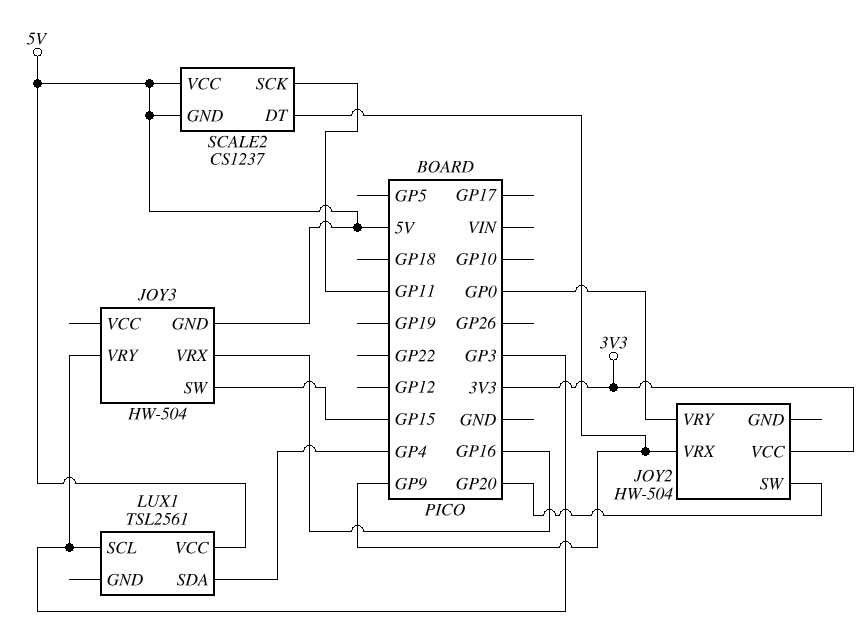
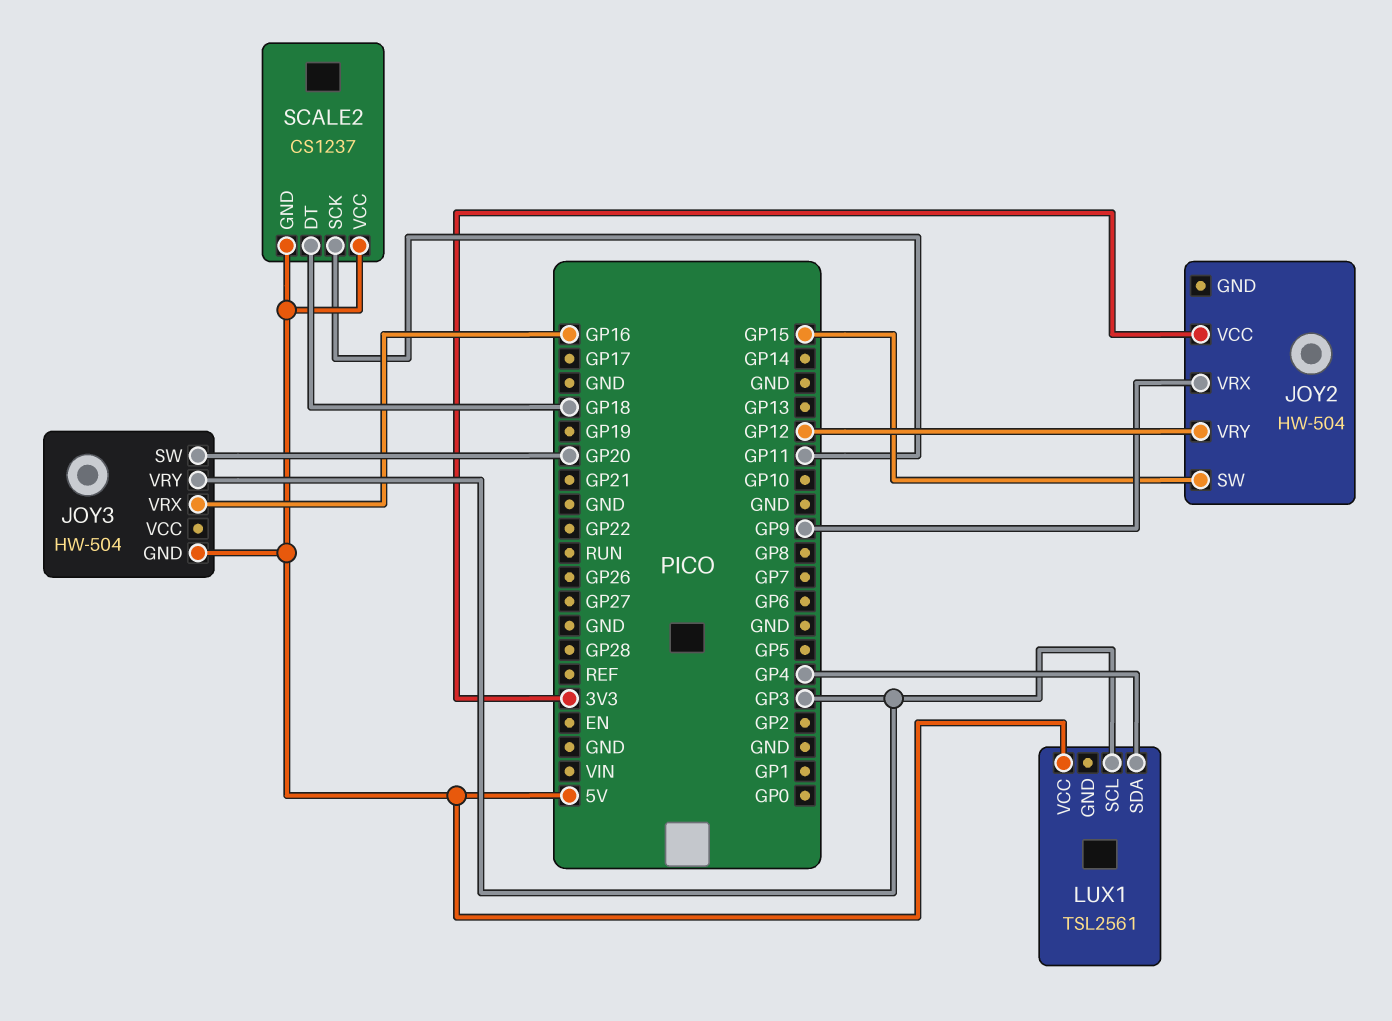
JOY2 pin SW: GP20 -> GP15
JOY2 pin VRY: GP0 -> GP12
JOY3 pin SW: GP15 -> GP20
SCALE2 pin DT: GP9 -> GP18

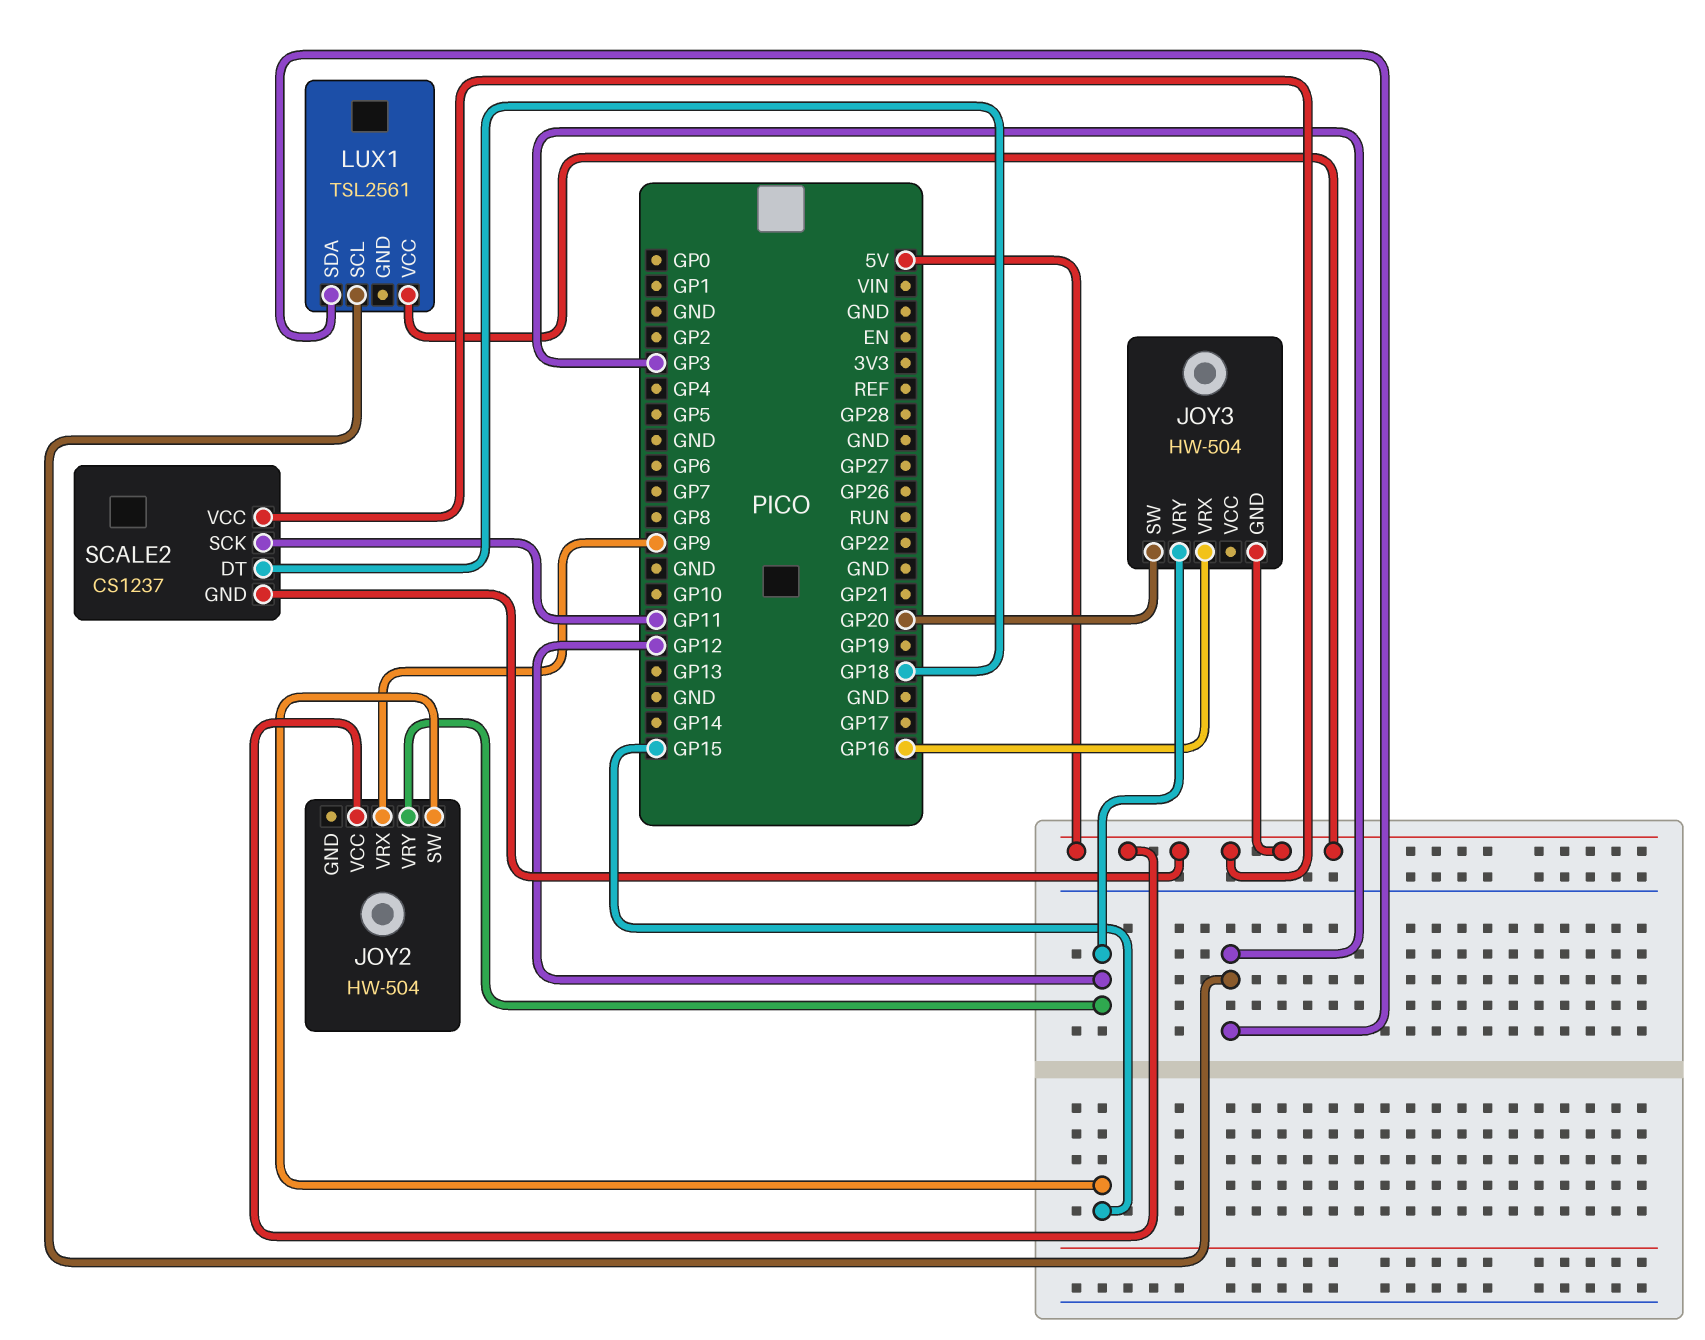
JOY2 pin VCC: 3V3 -> 5V
JOY3 pin VRY: GP3 -> GP12
LUX1 pin SDA: GP4 -> GP3

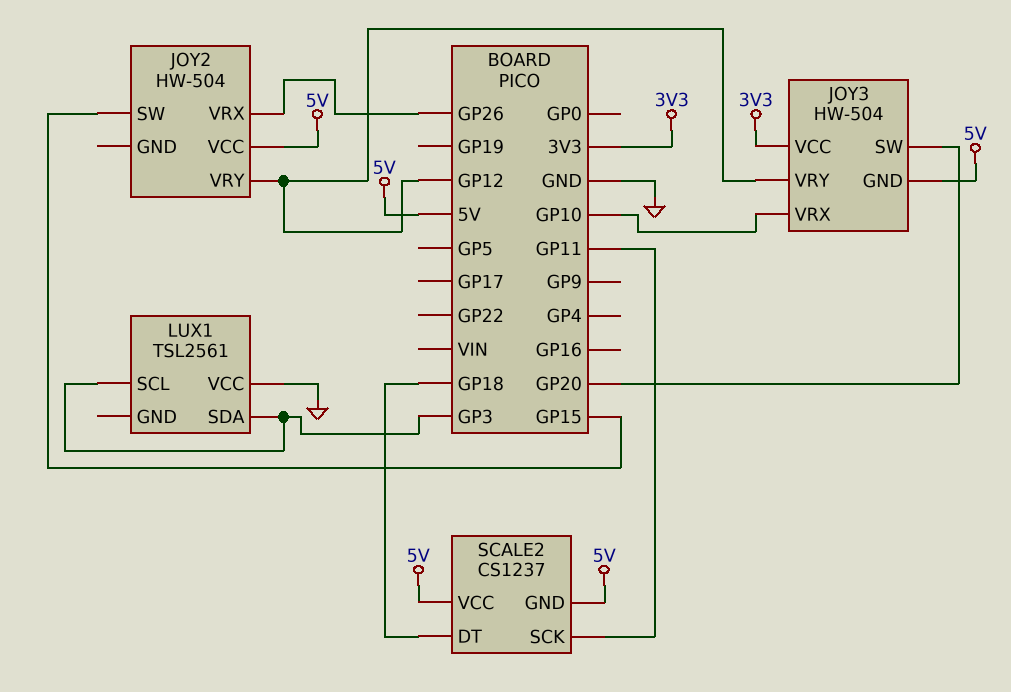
JOY2 pin VRX: GP9 -> GP26
JOY3 pin VCC: none -> 3V3
JOY3 pin VRX: GP16 -> GP10
LUX1 pin VCC: 5V -> GND

